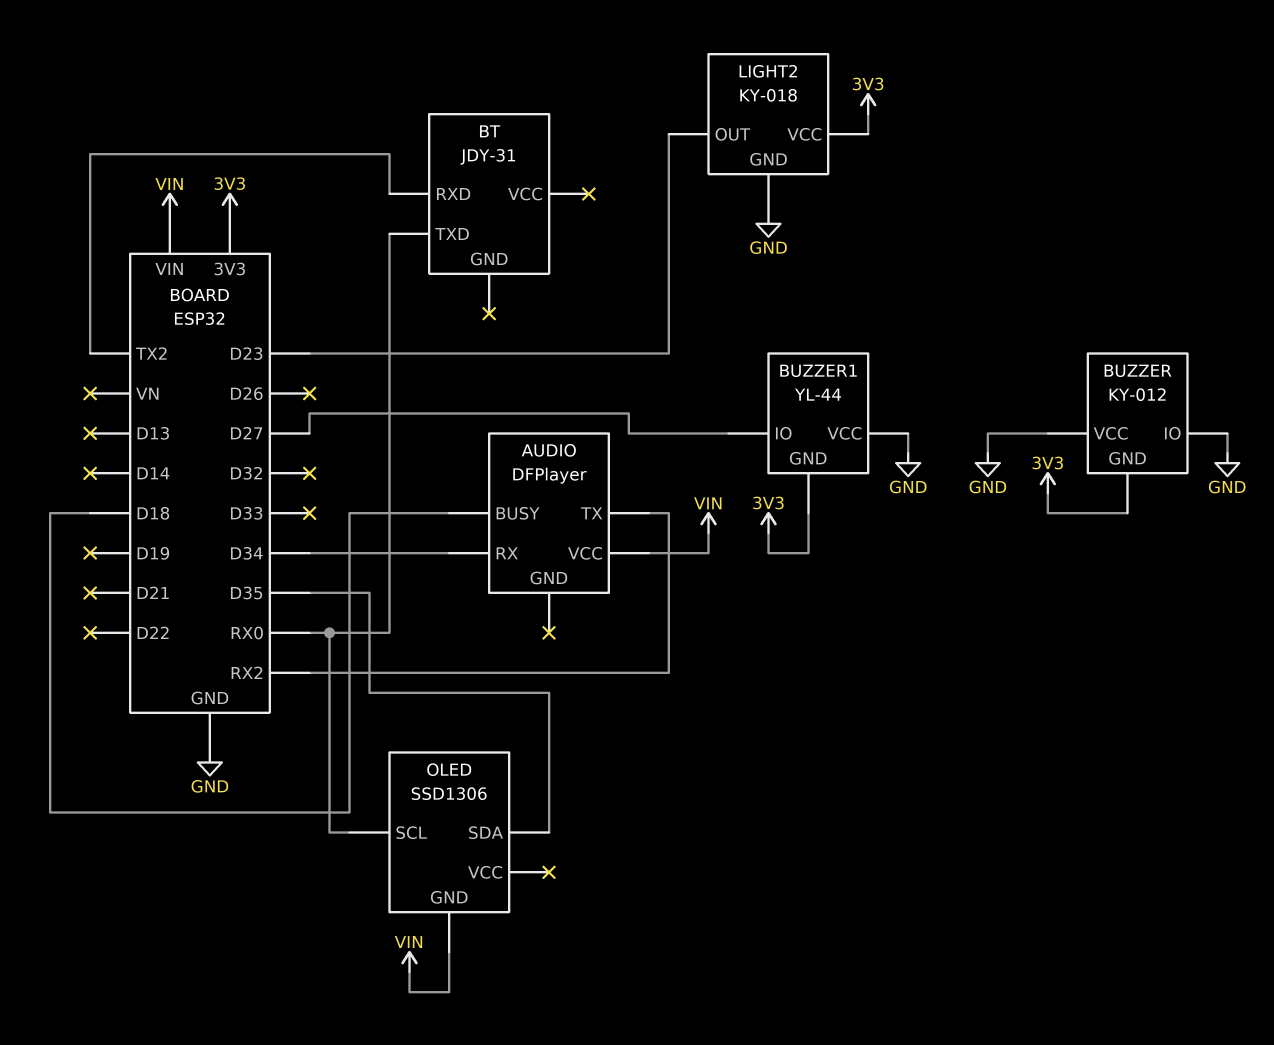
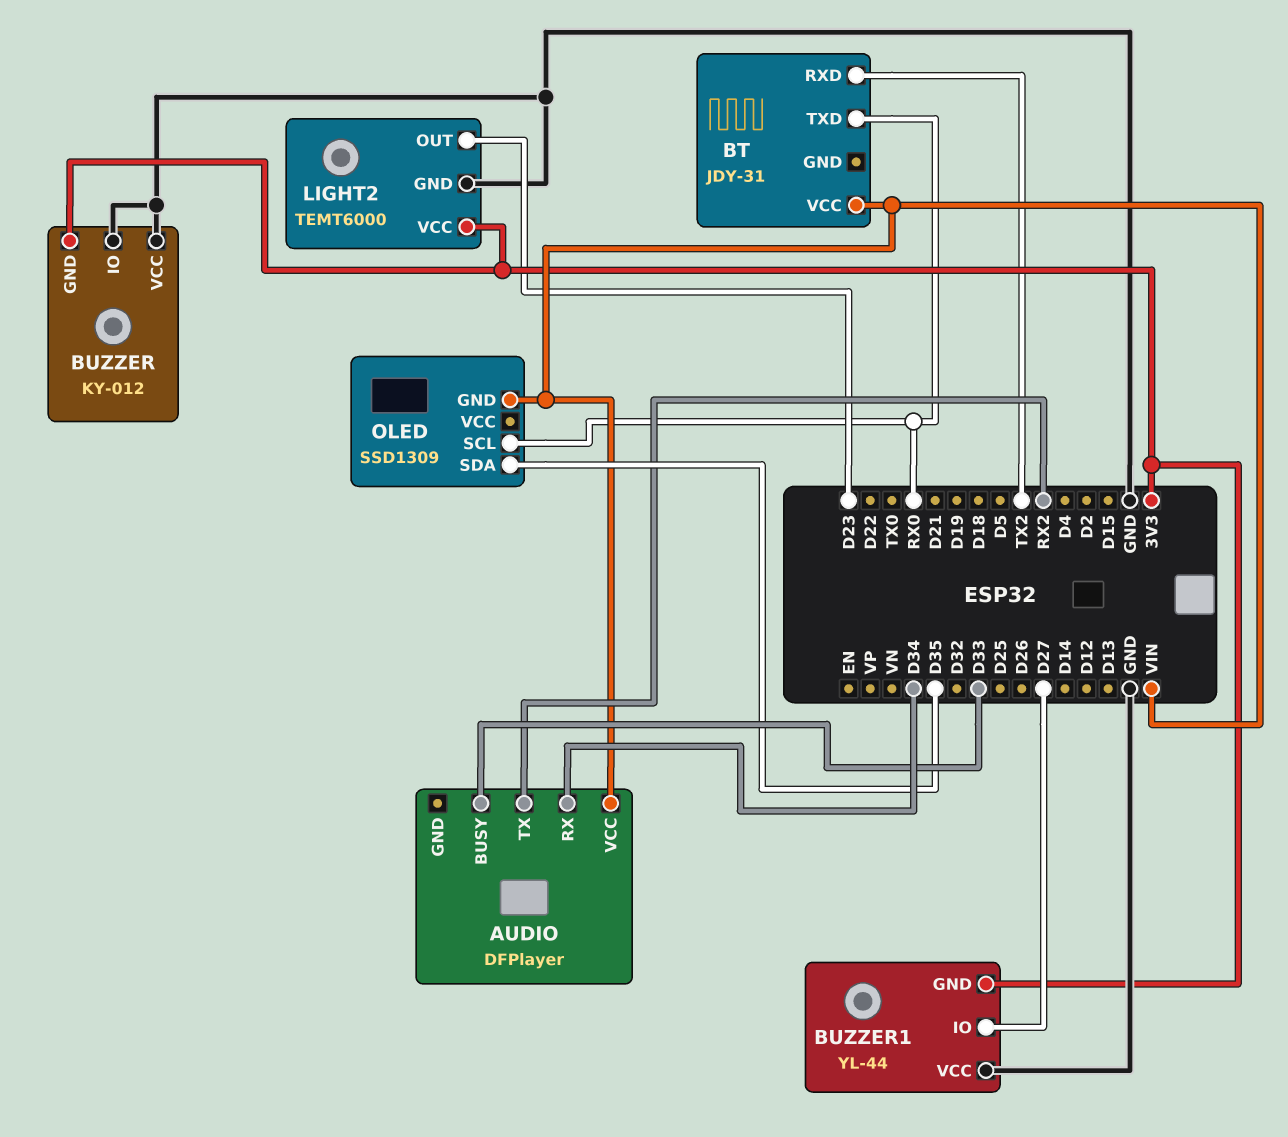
AUDIO pin BUSY: D18 -> D33
BT pin VCC: none -> VIN
LIGHT2: KY-018 -> TEMT6000
OLED: SSD1306 -> SSD1309

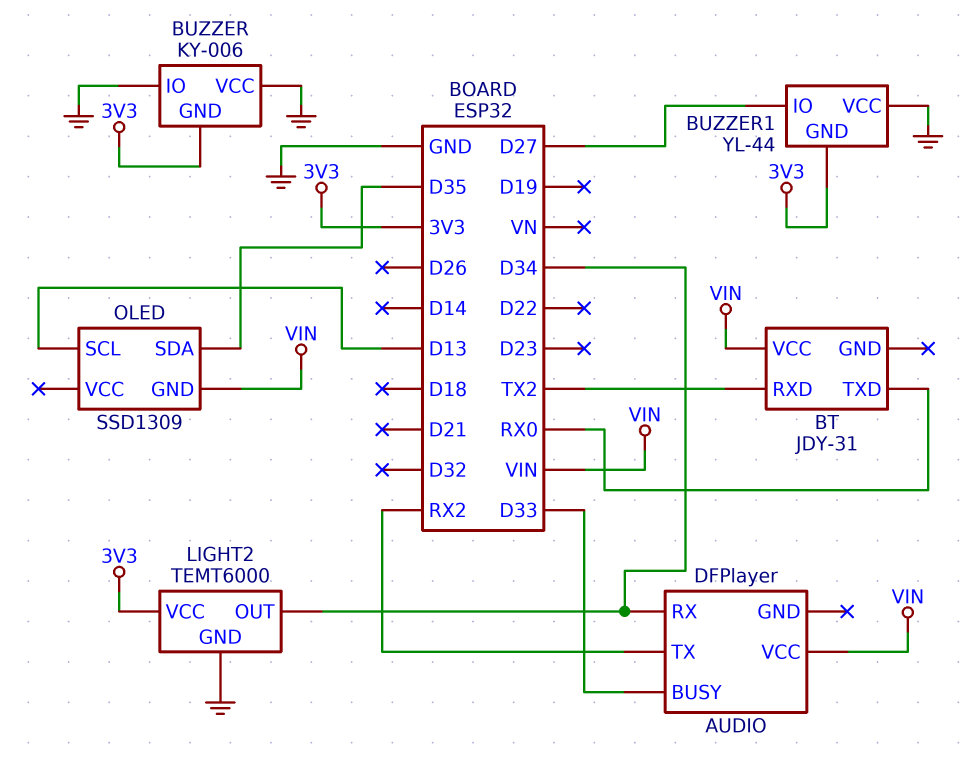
BUZZER: KY-012 -> KY-006
LIGHT2 pin OUT: D23 -> D34
OLED pin SCL: RX0 -> D13

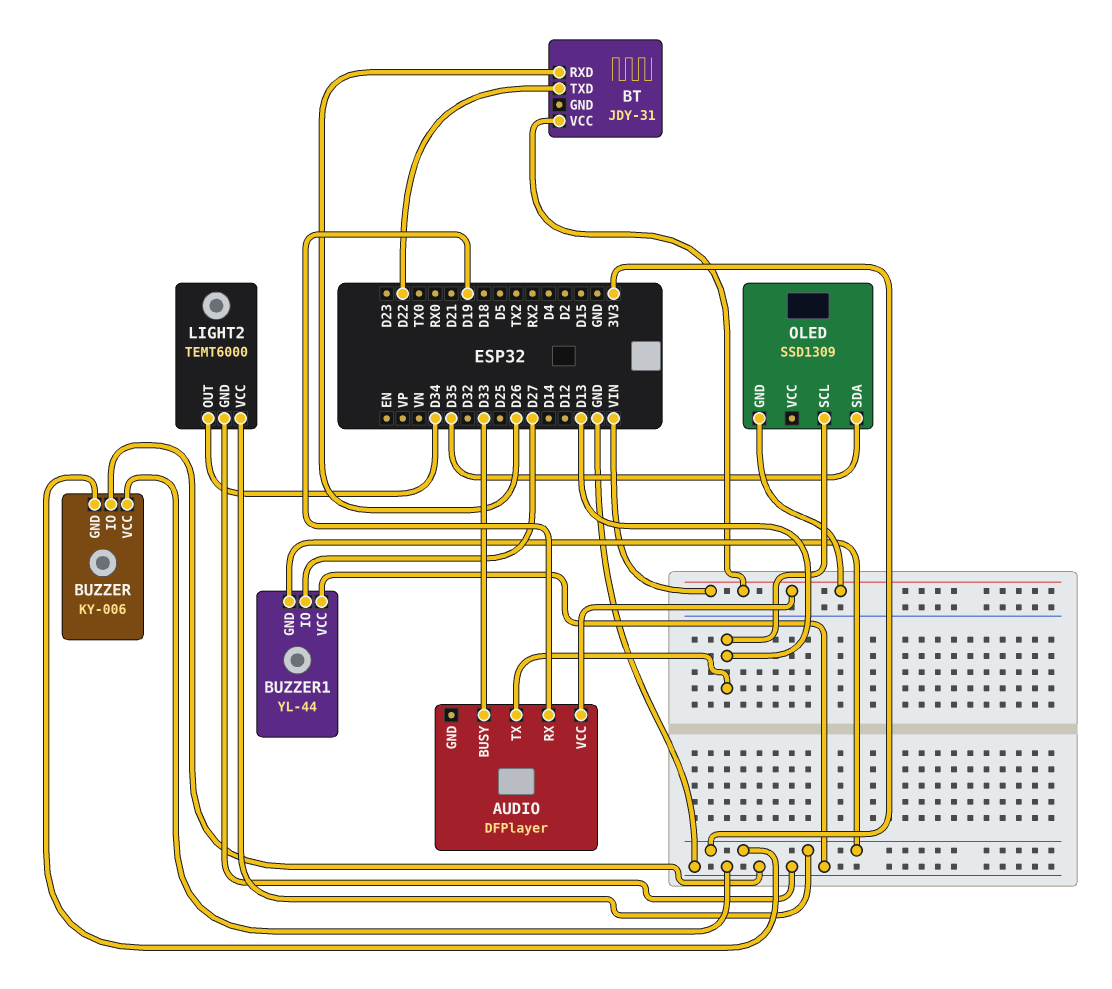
AUDIO pin RX: D34 -> D19
AUDIO pin TX: RX2 -> D13
BT pin RXD: TX2 -> D26
BT pin TXD: RX0 -> D22

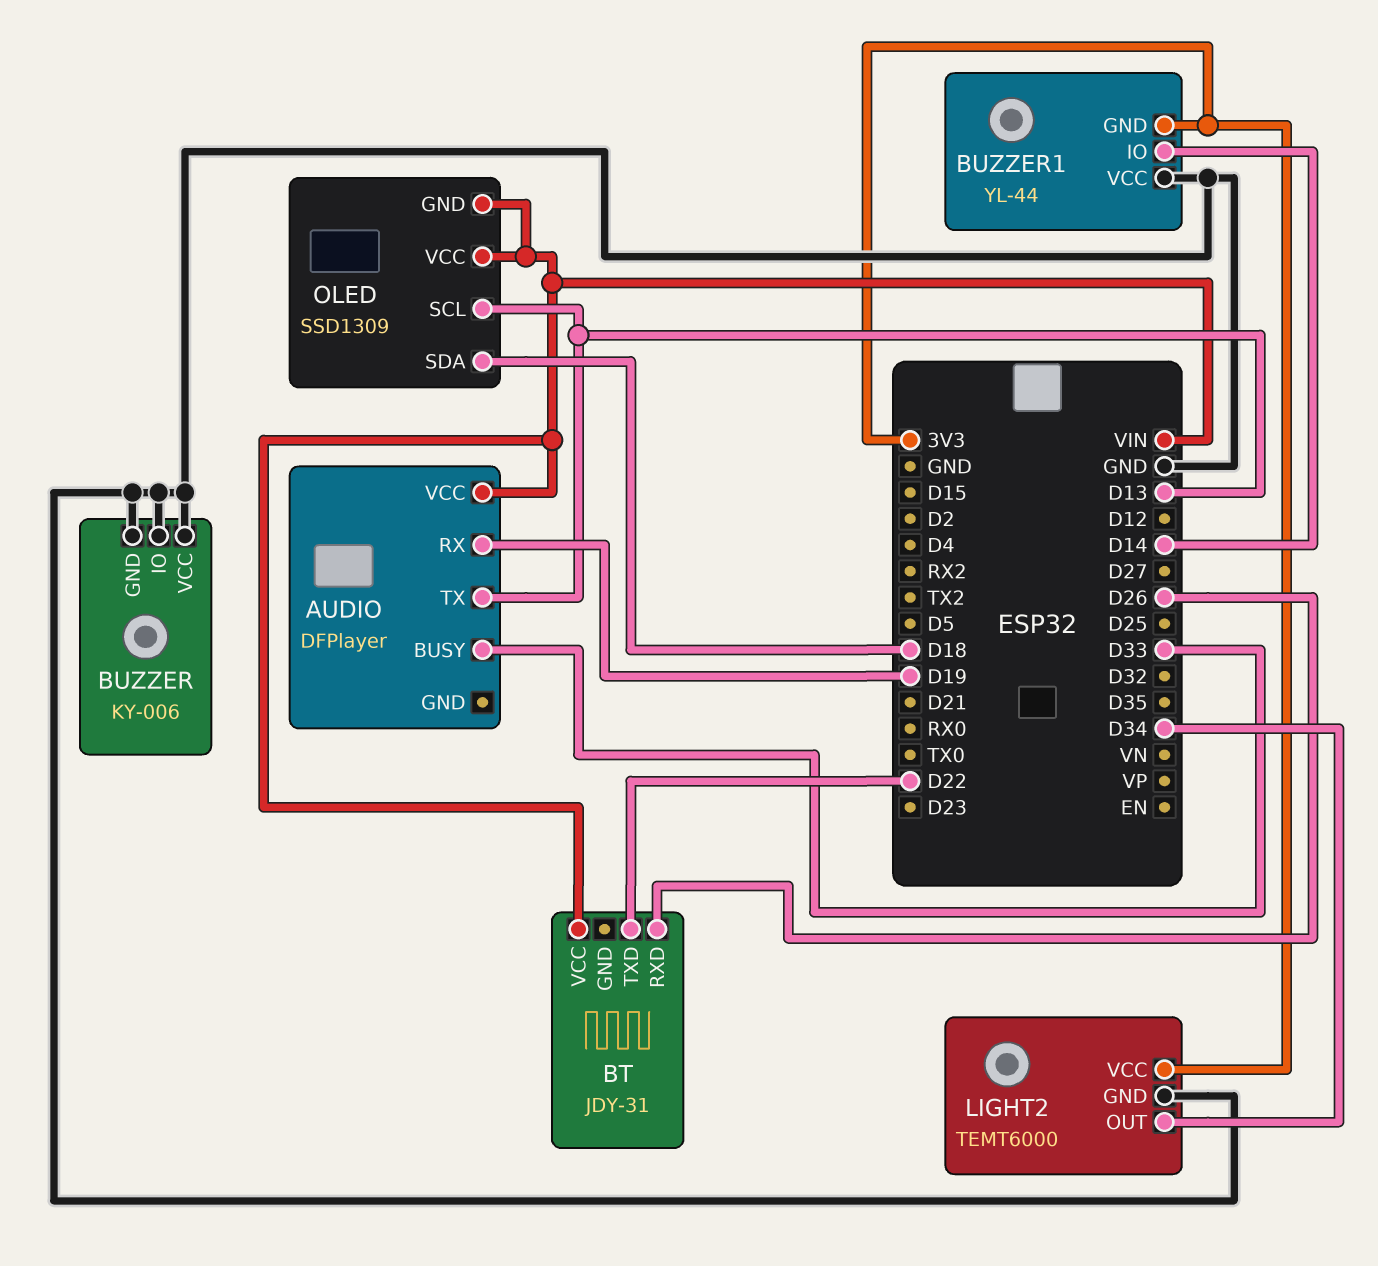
BUZZER pin GND: 3V3 -> GND
BUZZER1 pin IO: D27 -> D14
OLED pin SDA: D35 -> D18
OLED pin VCC: none -> VIN

